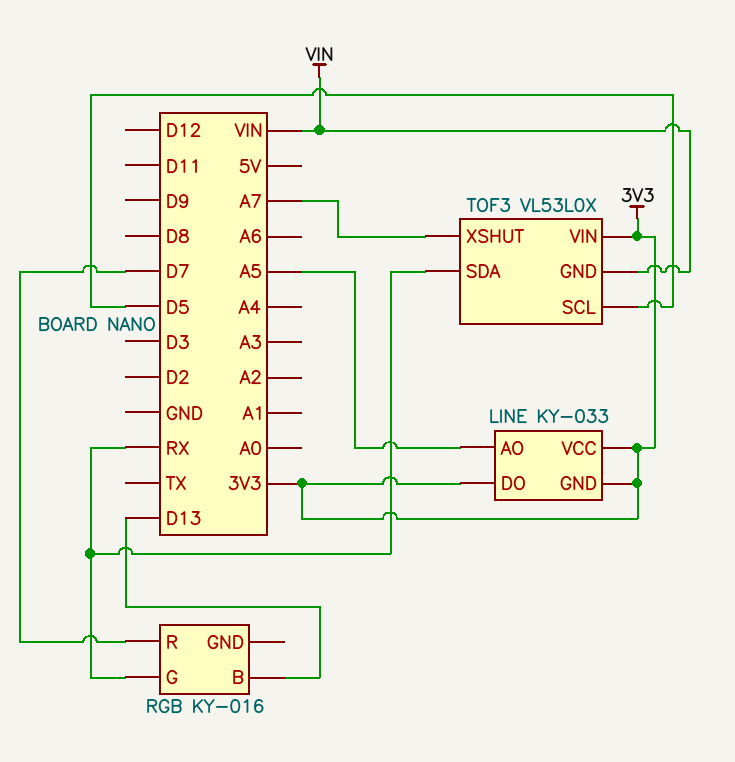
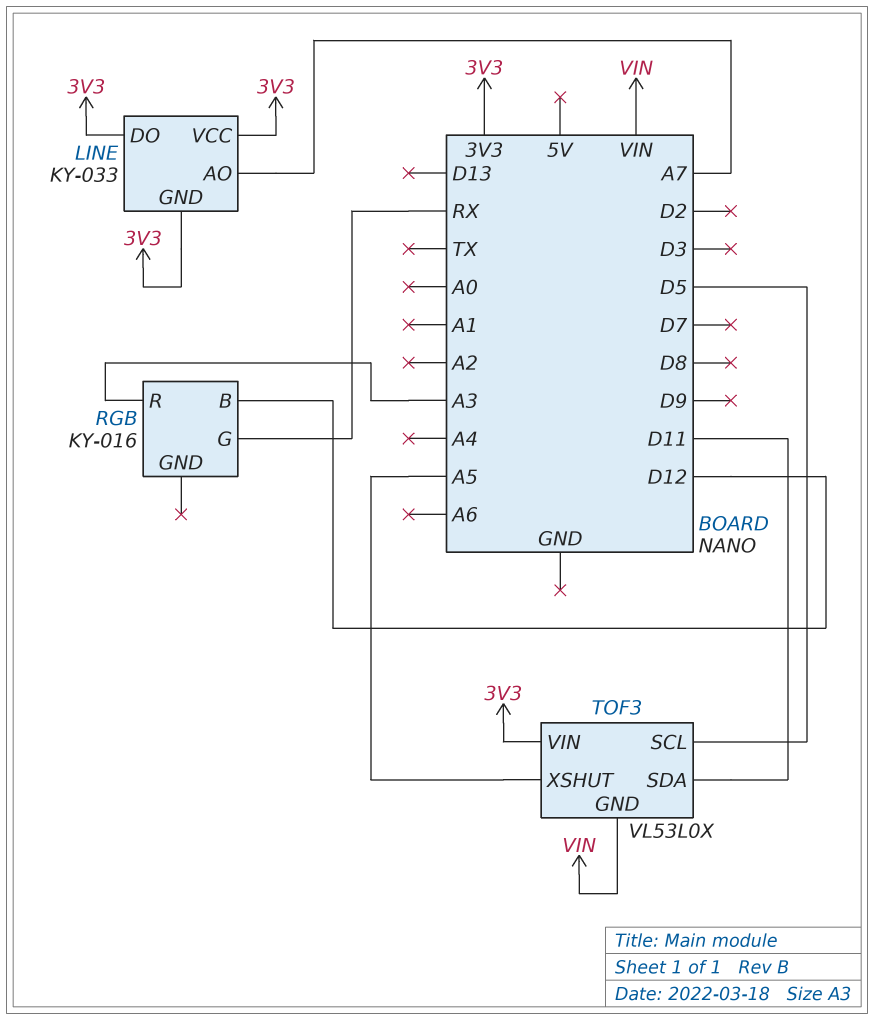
LINE pin AO: A5 -> A7
RGB pin B: D13 -> D12
RGB pin R: D7 -> A3
TOF3 pin SDA: RX -> D11
TOF3 pin XSHUT: A7 -> A5

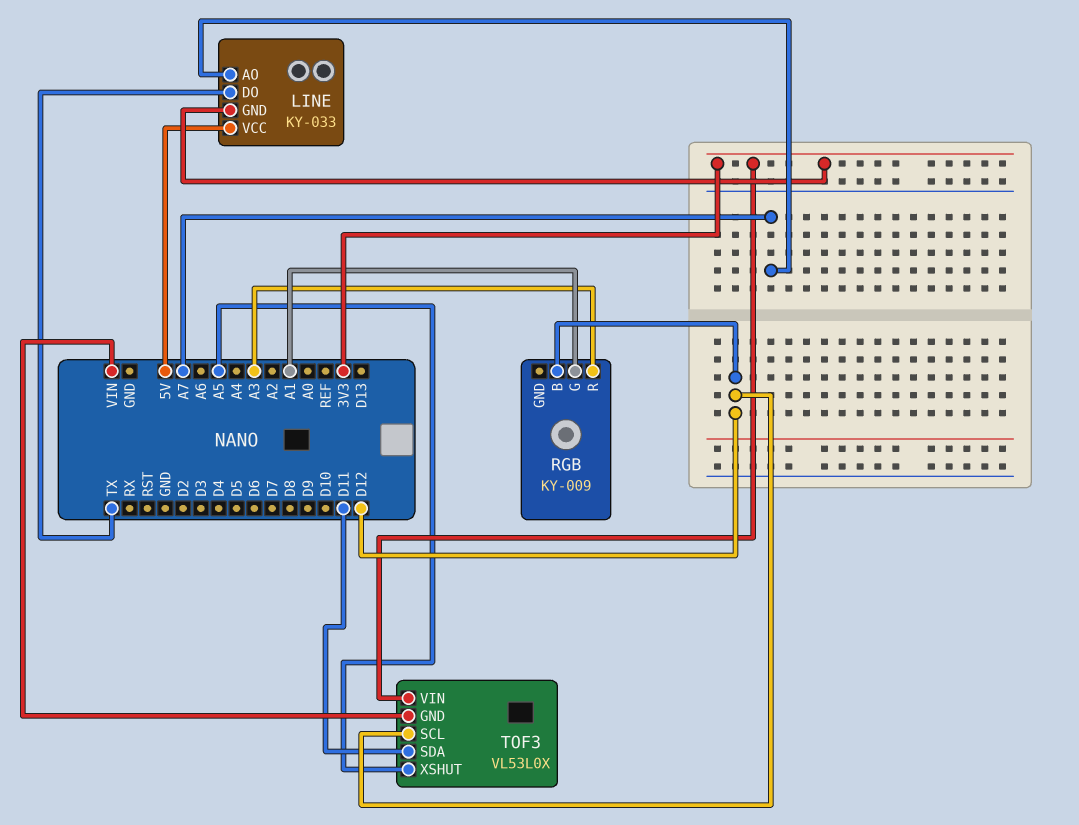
LINE pin DO: 3V3 -> TX
LINE pin VCC: 3V3 -> 5V
RGB: KY-016 -> KY-009
RGB pin G: RX -> A1
TOF3 pin SCL: D5 -> D12

